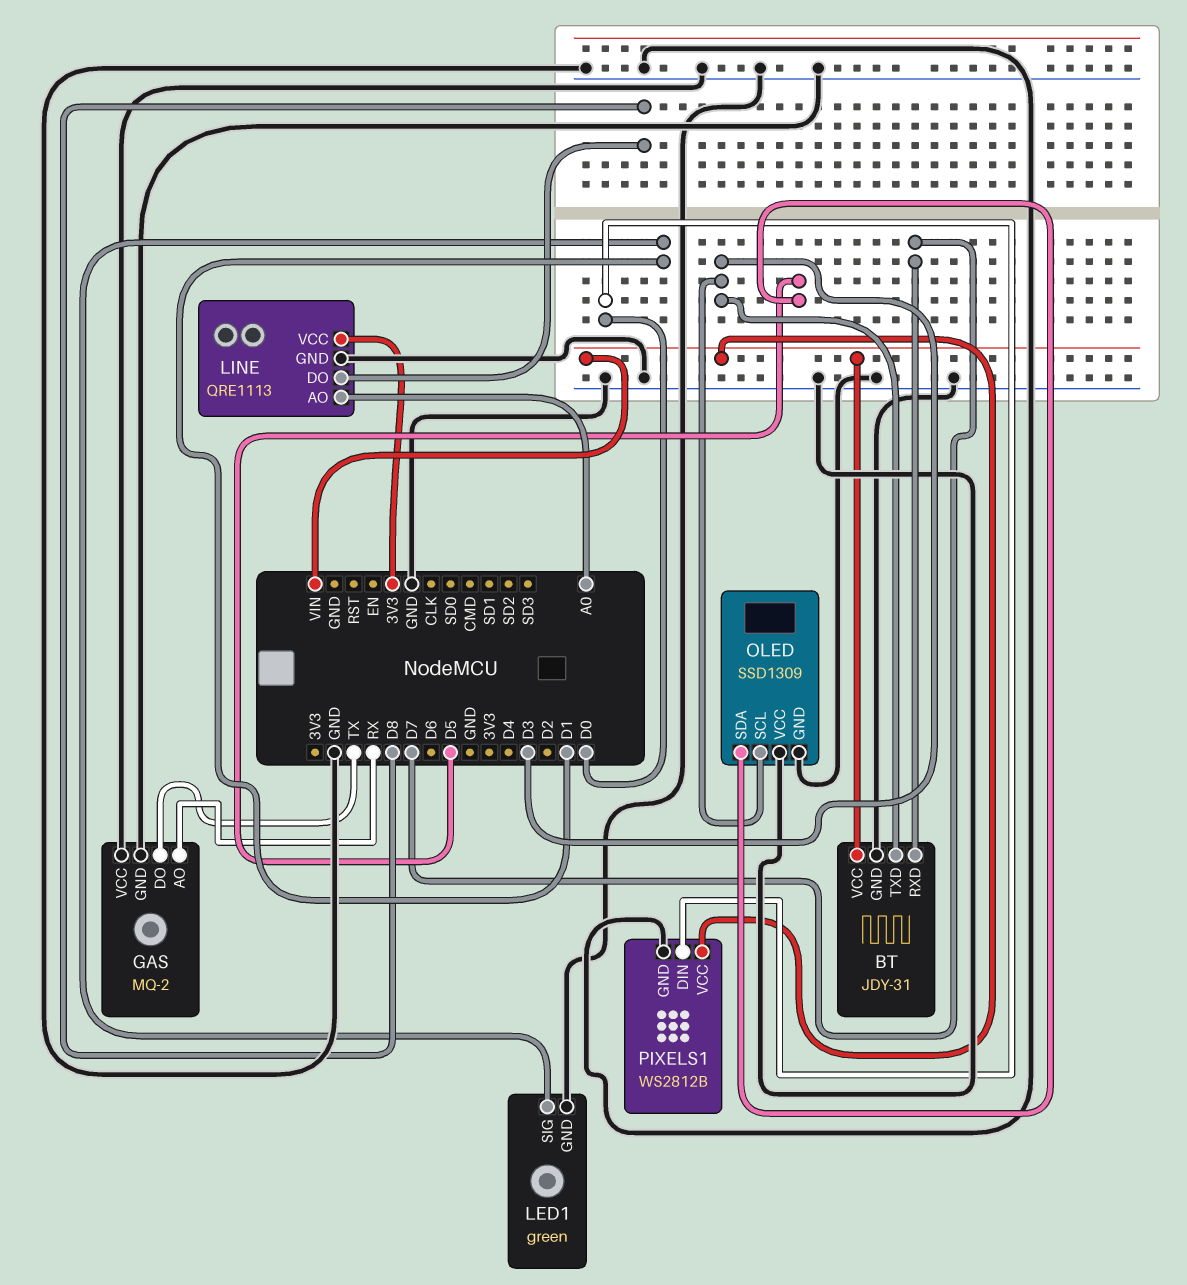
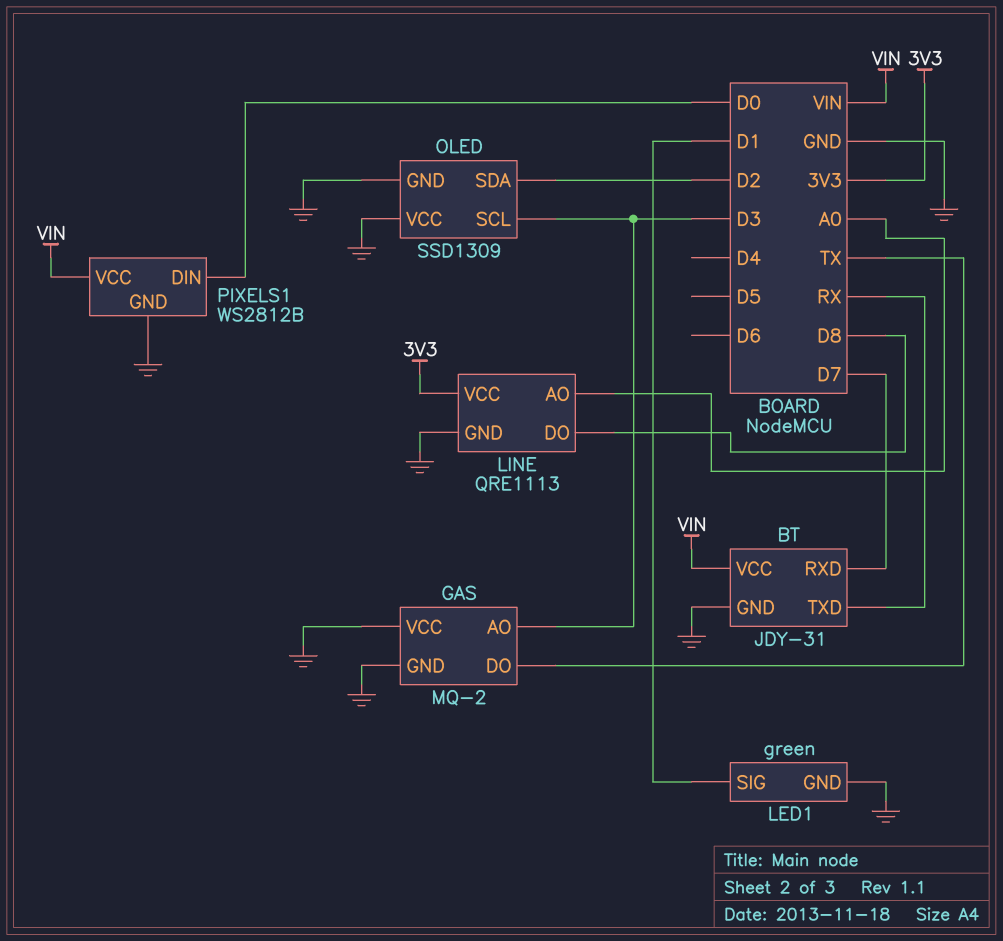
BT pin TXD: D3 -> RX
GAS pin AO: RX -> D3
OLED pin SDA: D5 -> D2

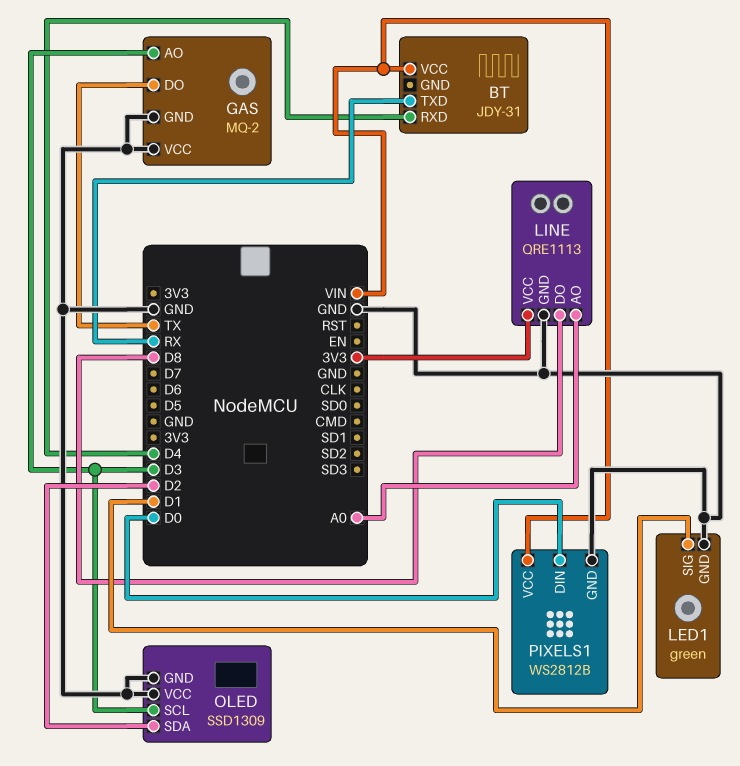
BT pin GND: GND -> none
BT pin RXD: D7 -> D4

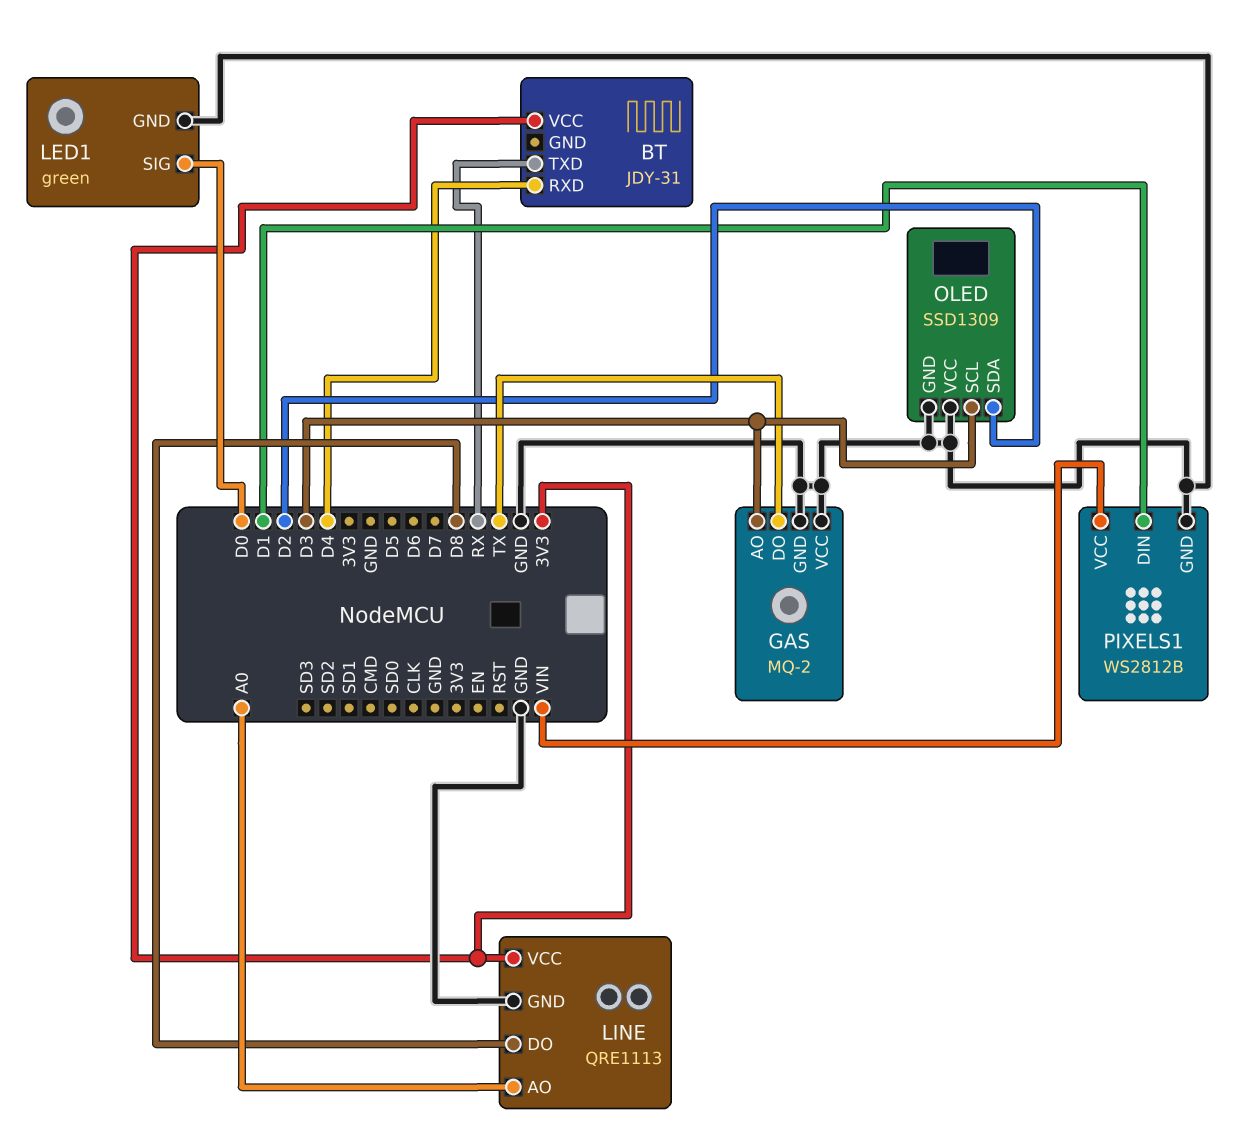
BT pin VCC: VIN -> 3V3
LED1 pin SIG: D1 -> D0
PIXELS1 pin DIN: D0 -> D1

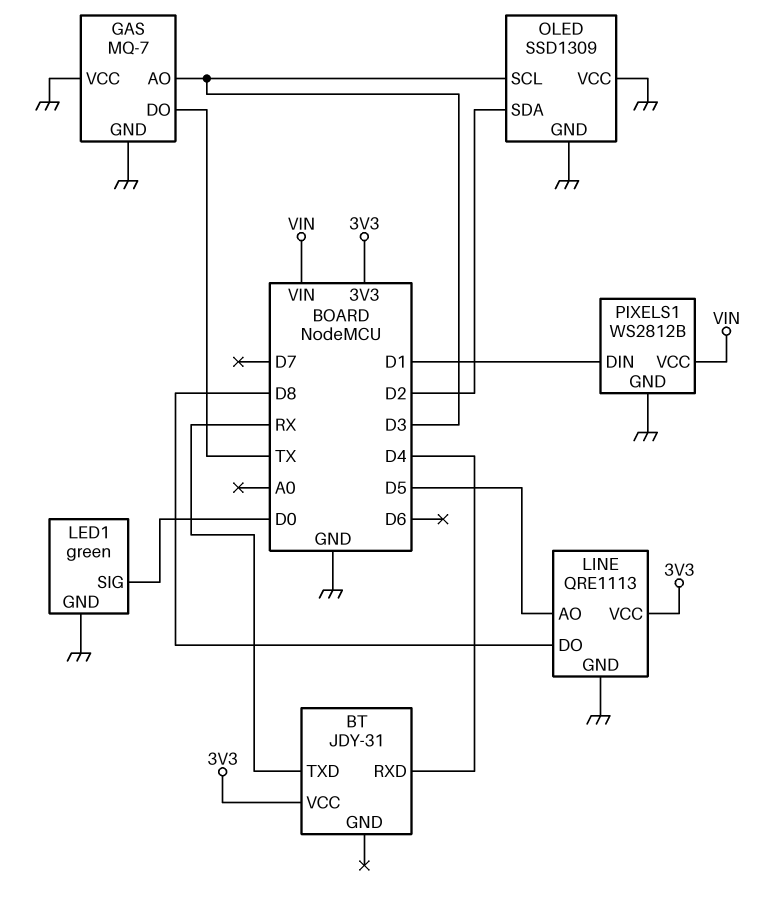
GAS: MQ-2 -> MQ-7
LINE pin AO: A0 -> D5

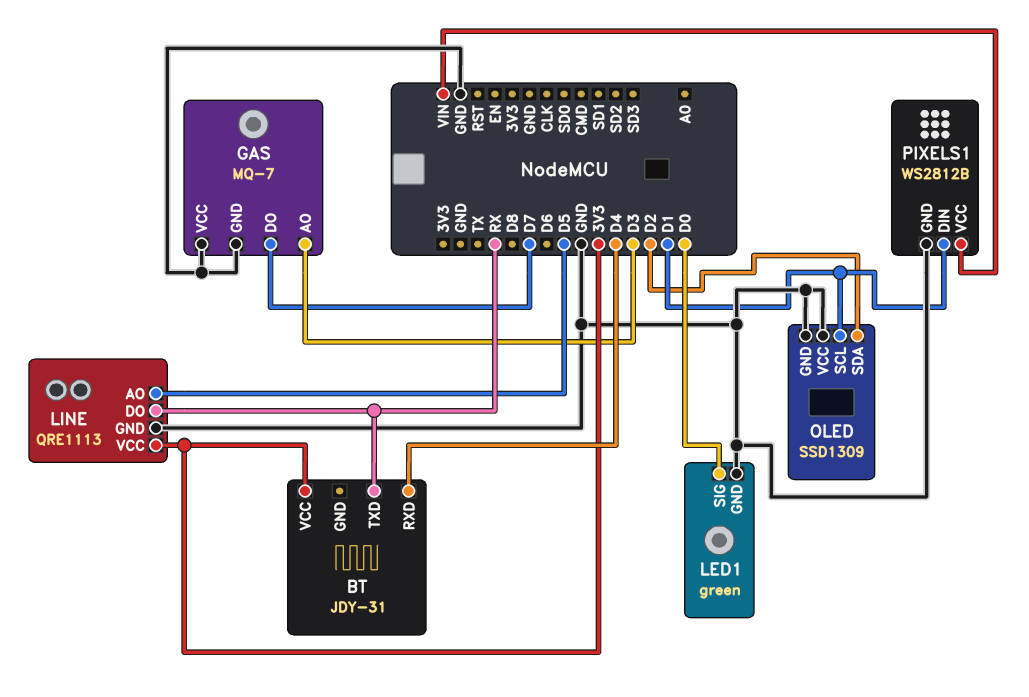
GAS pin DO: TX -> D7
LINE pin DO: D8 -> RX
OLED pin SCL: D3 -> D1

